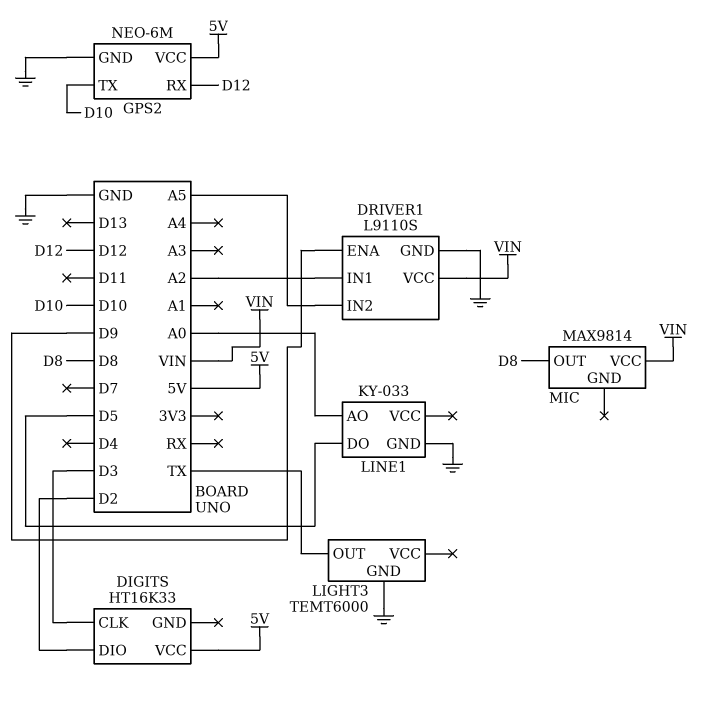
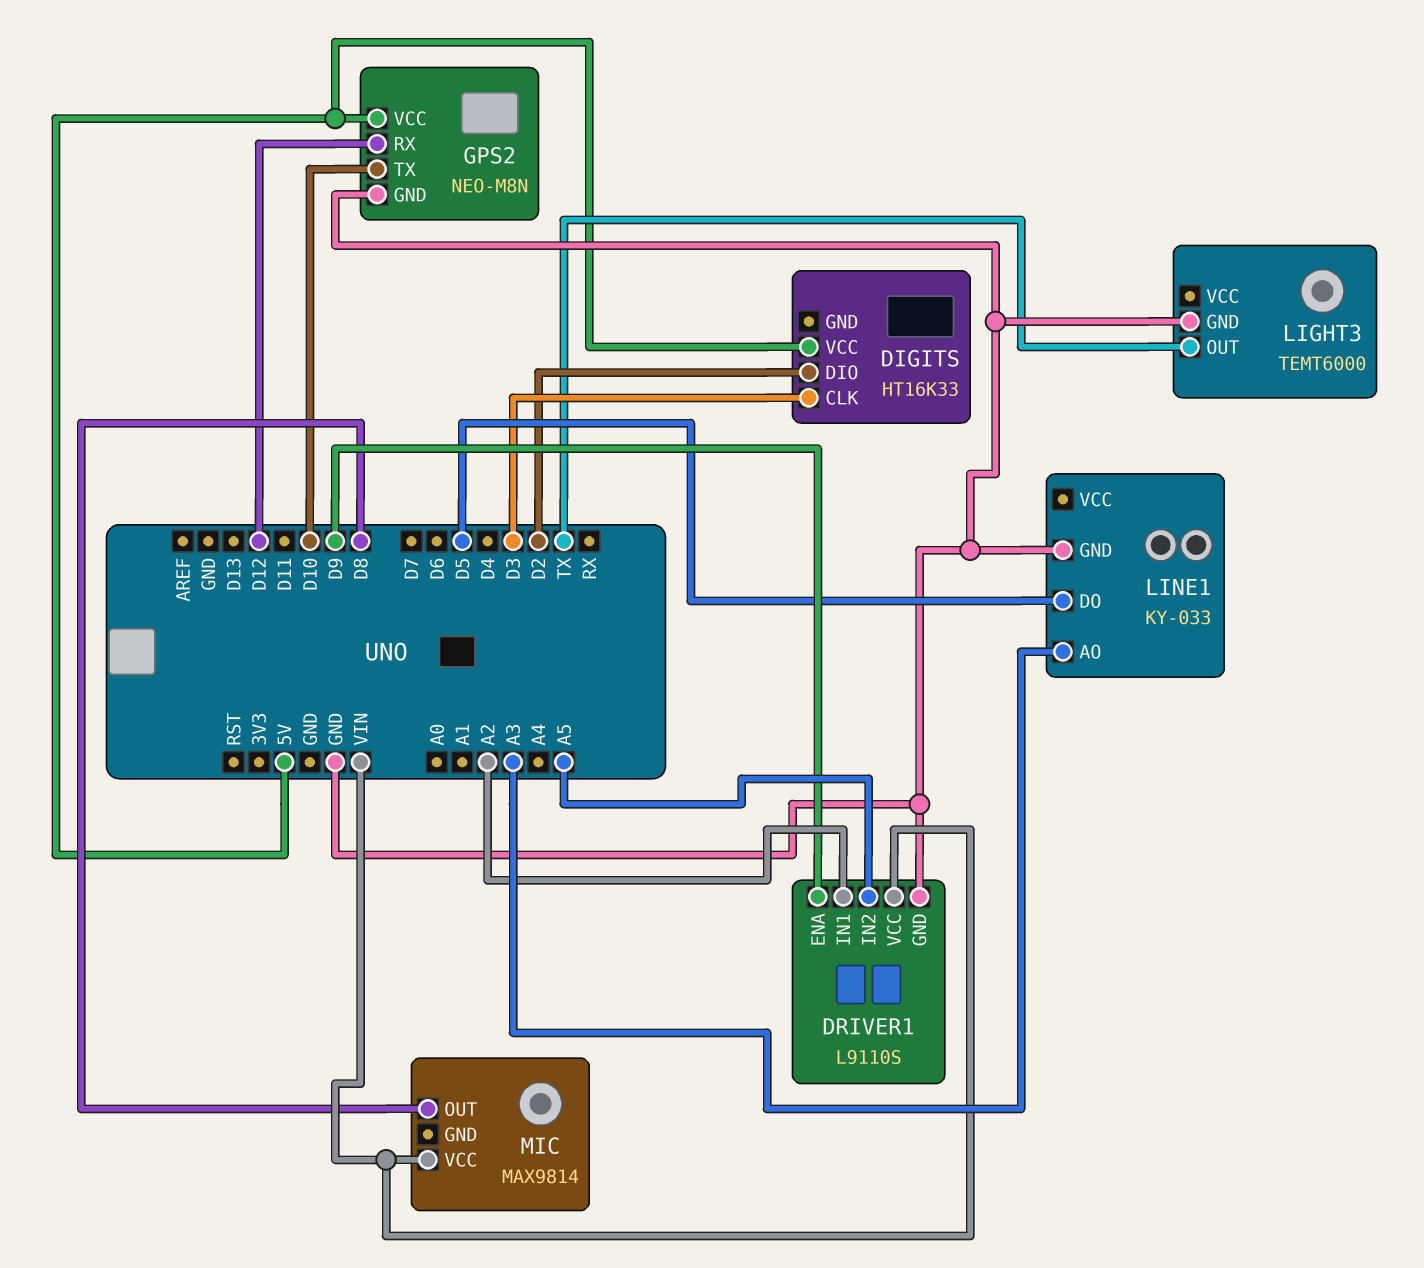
GPS2: NEO-6M -> NEO-M8N
LINE1 pin AO: A0 -> A3

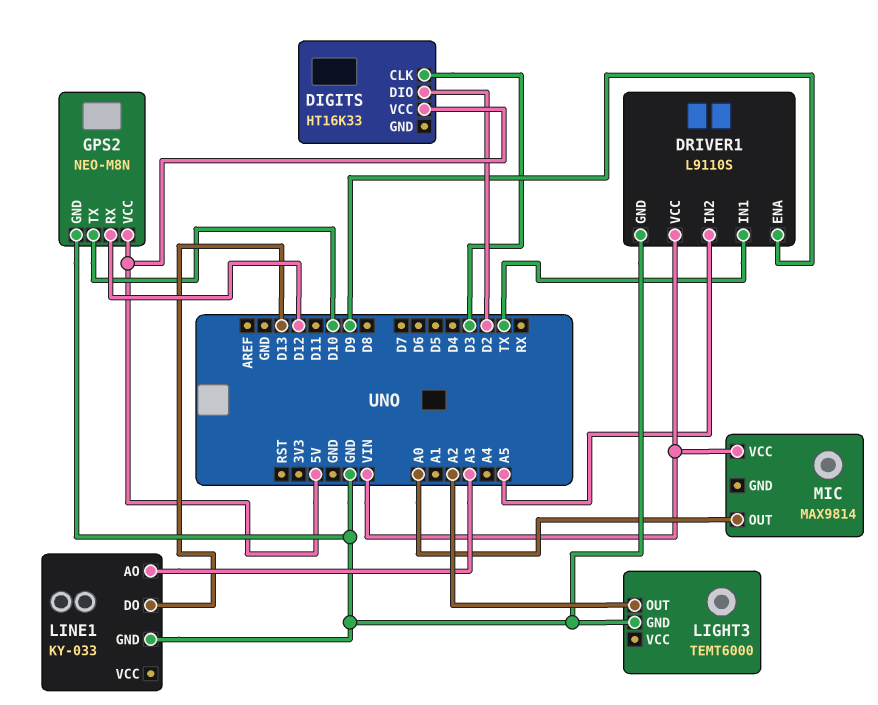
DRIVER1 pin IN1: A2 -> TX
LIGHT3 pin OUT: TX -> A2
LINE1 pin DO: D5 -> D13
MIC pin OUT: D8 -> A0

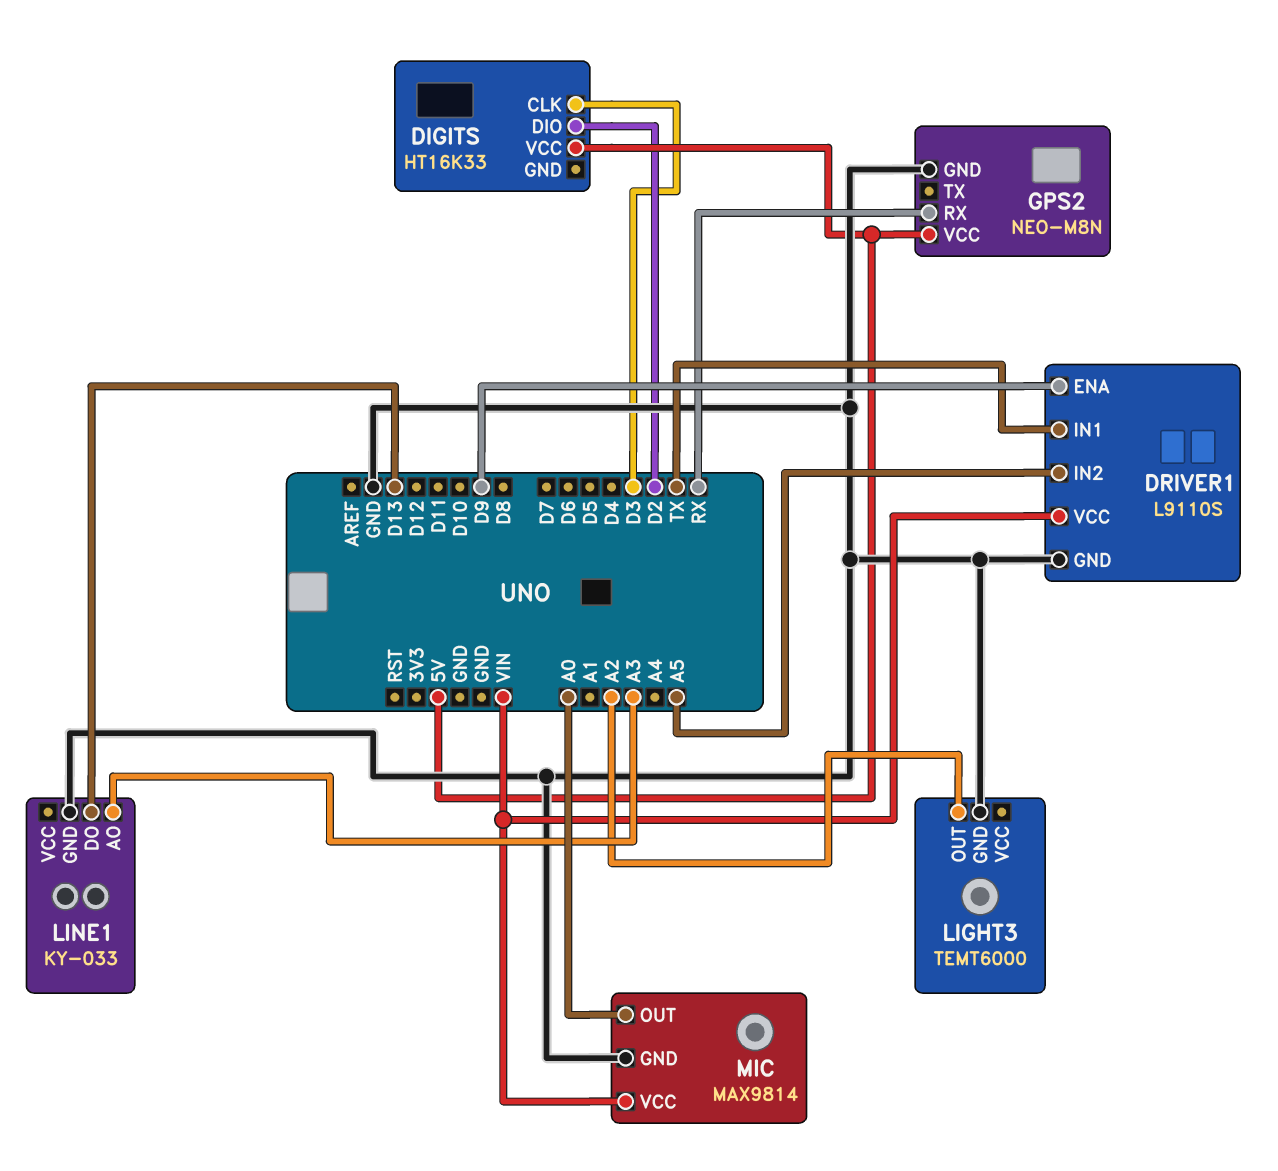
GPS2 pin RX: D12 -> RX
GPS2 pin TX: D10 -> none
MIC pin GND: none -> GND

